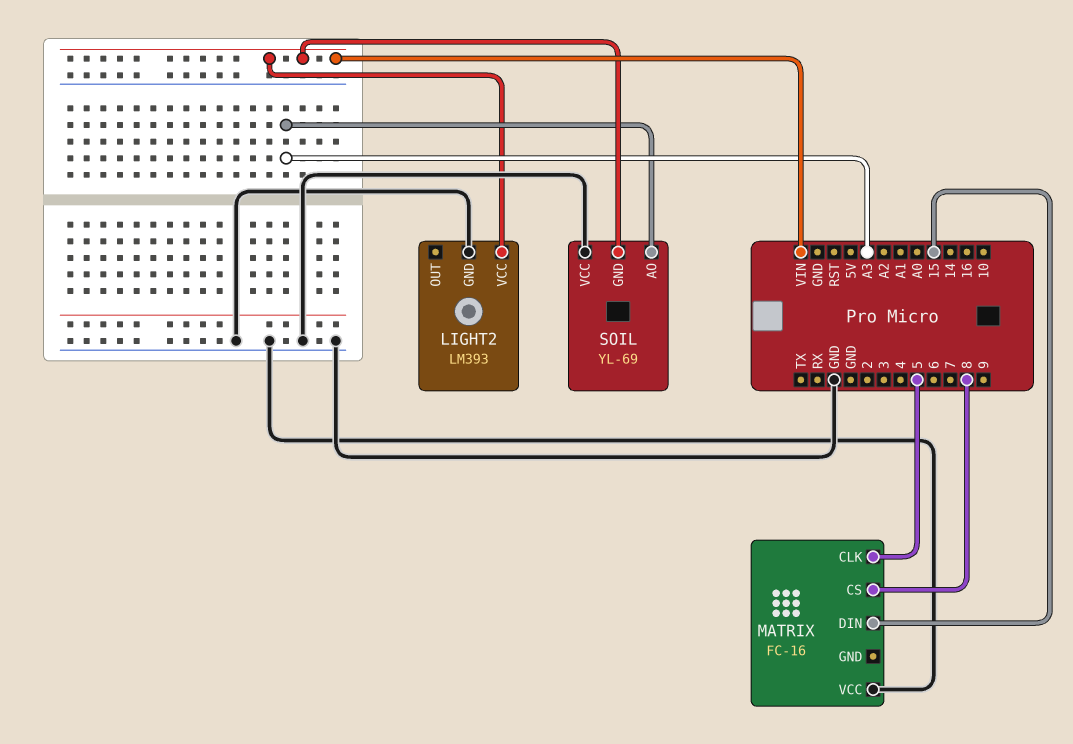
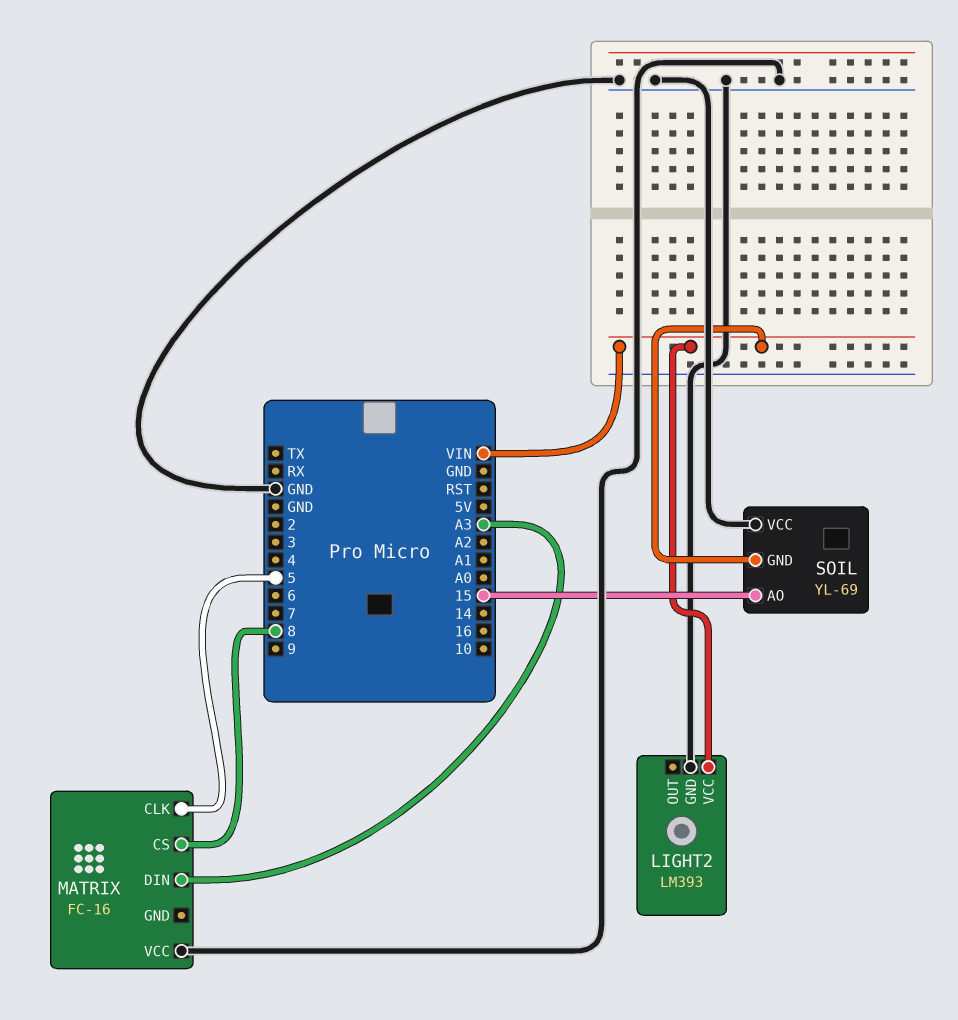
MATRIX pin DIN: 15 -> A3
SOIL pin AO: A3 -> 15

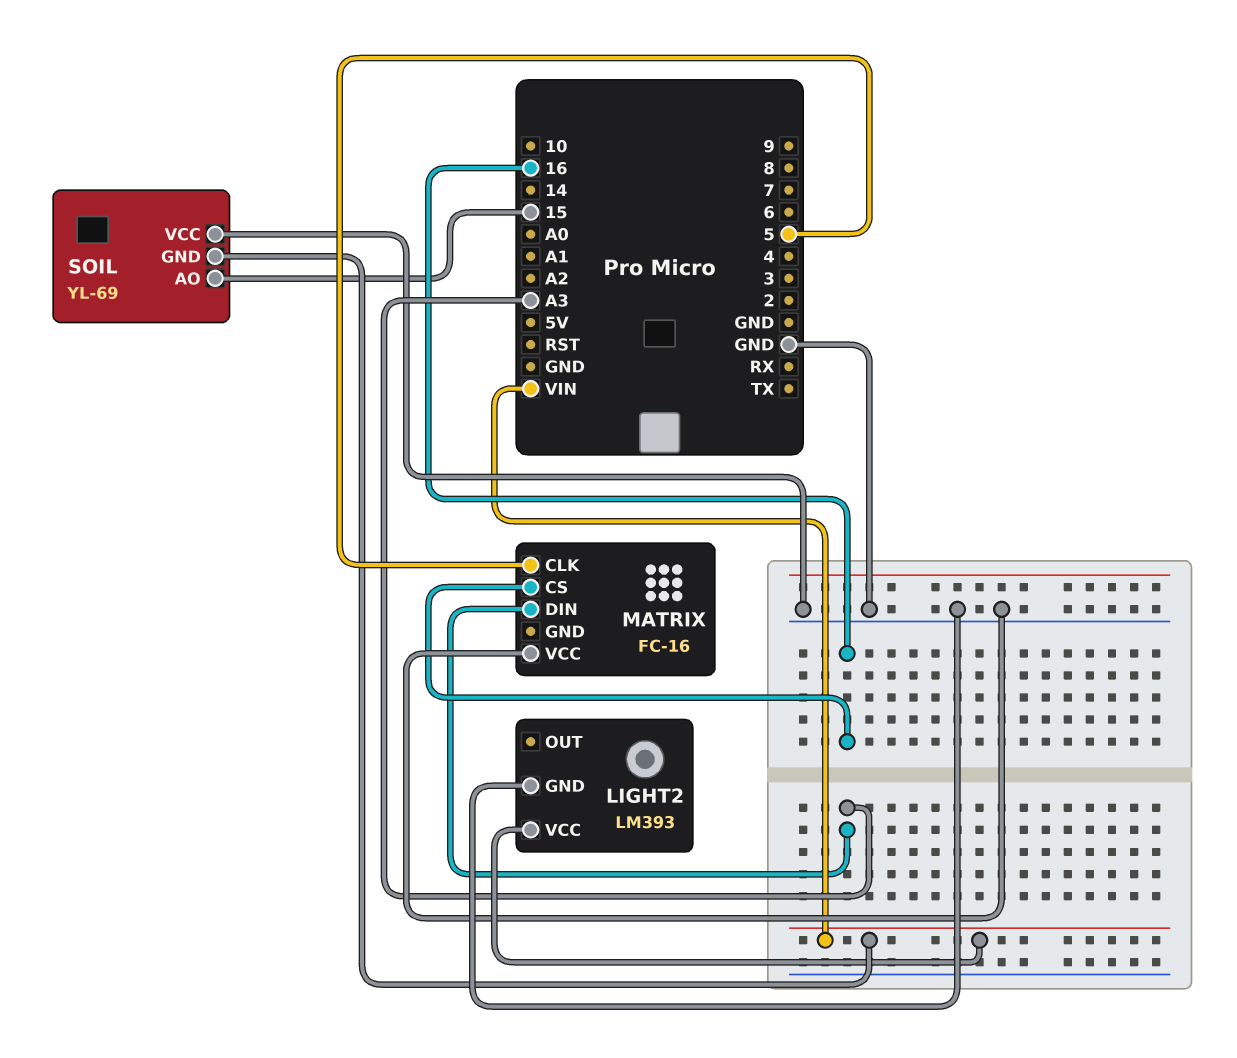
MATRIX pin CS: 8 -> 16

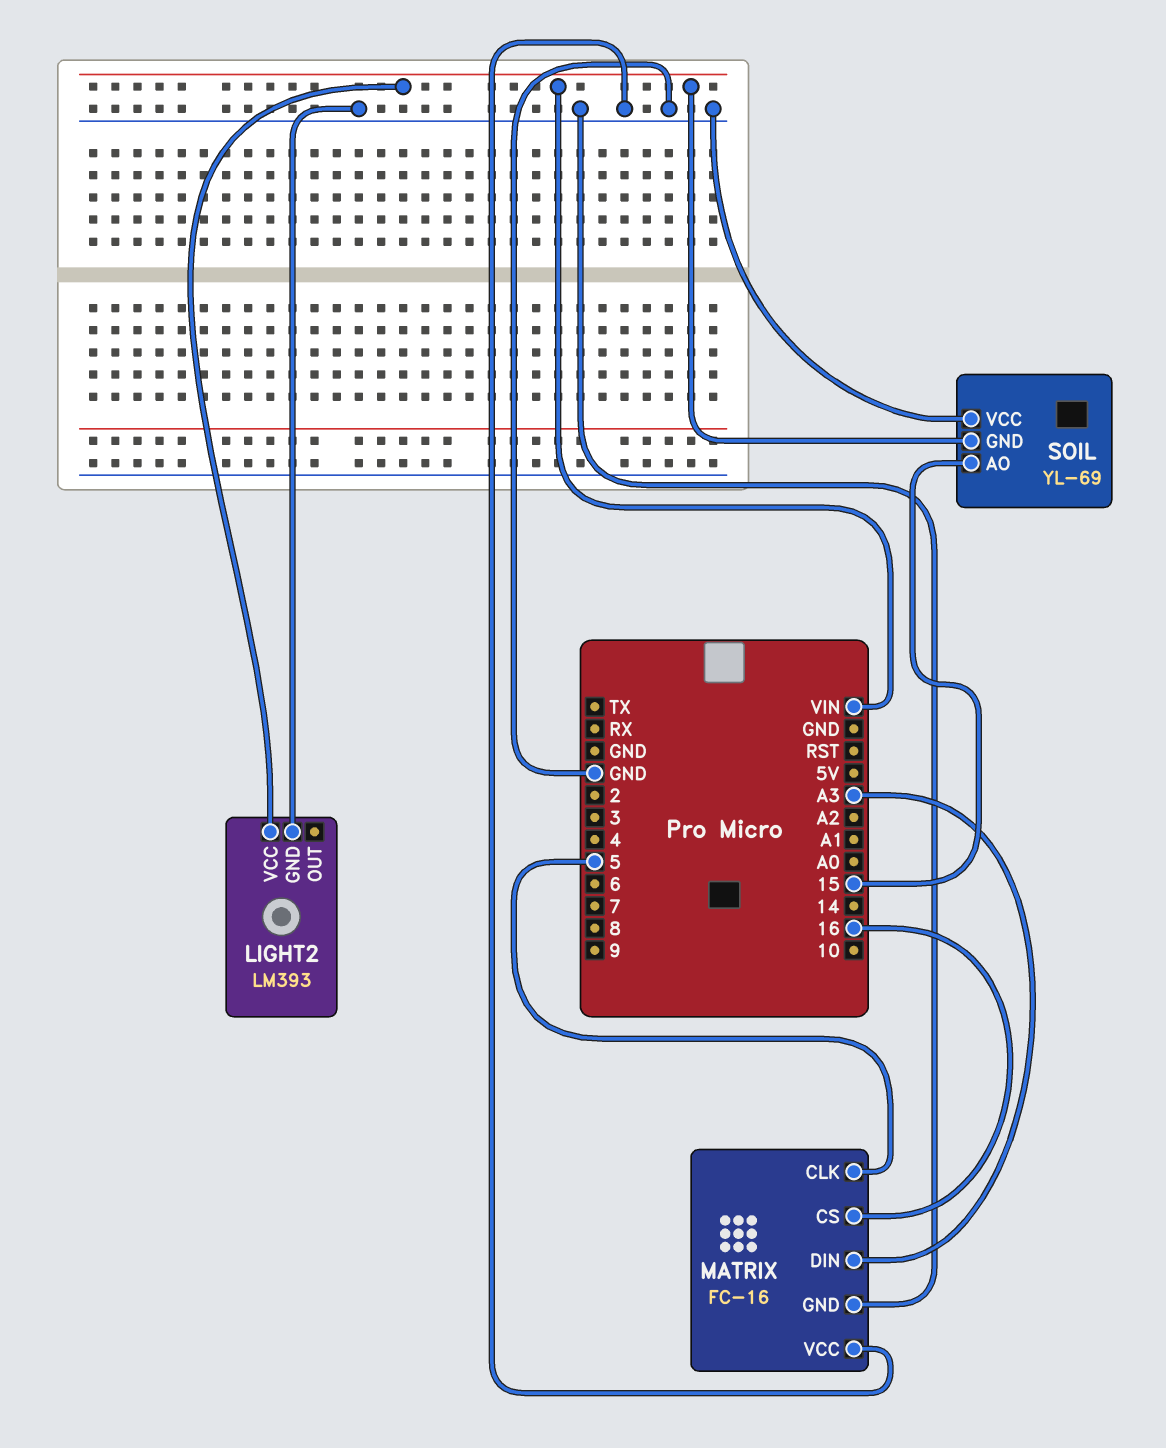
MATRIX pin GND: none -> GND

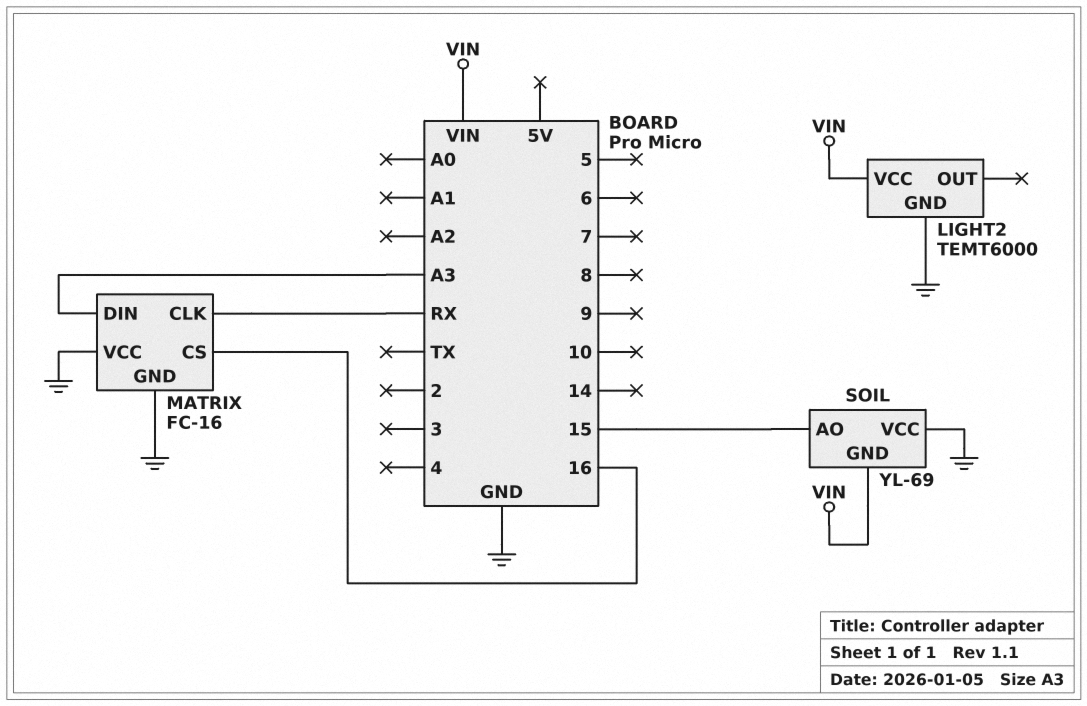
LIGHT2: LM393 -> TEMT6000
MATRIX pin CLK: 5 -> RX

